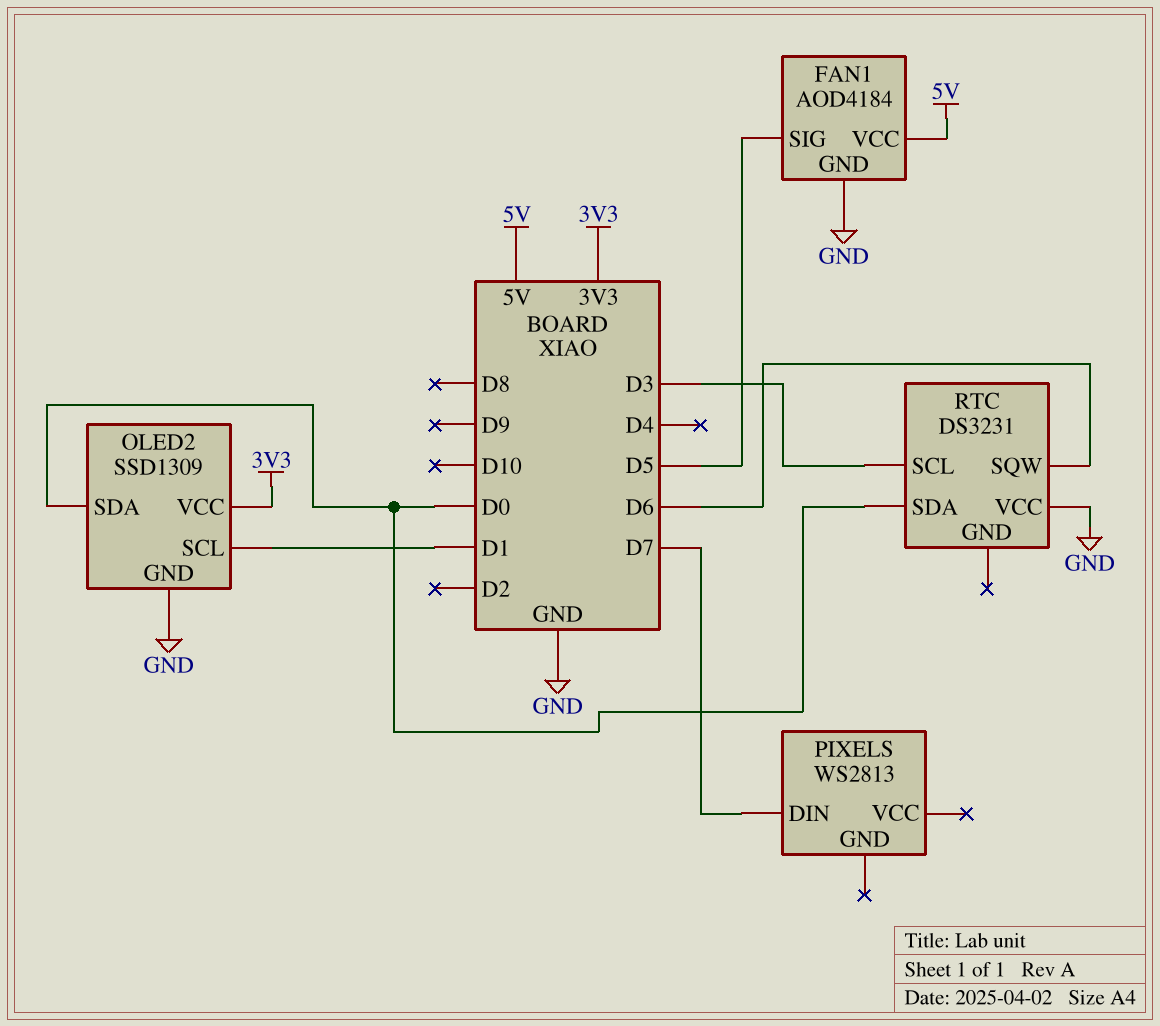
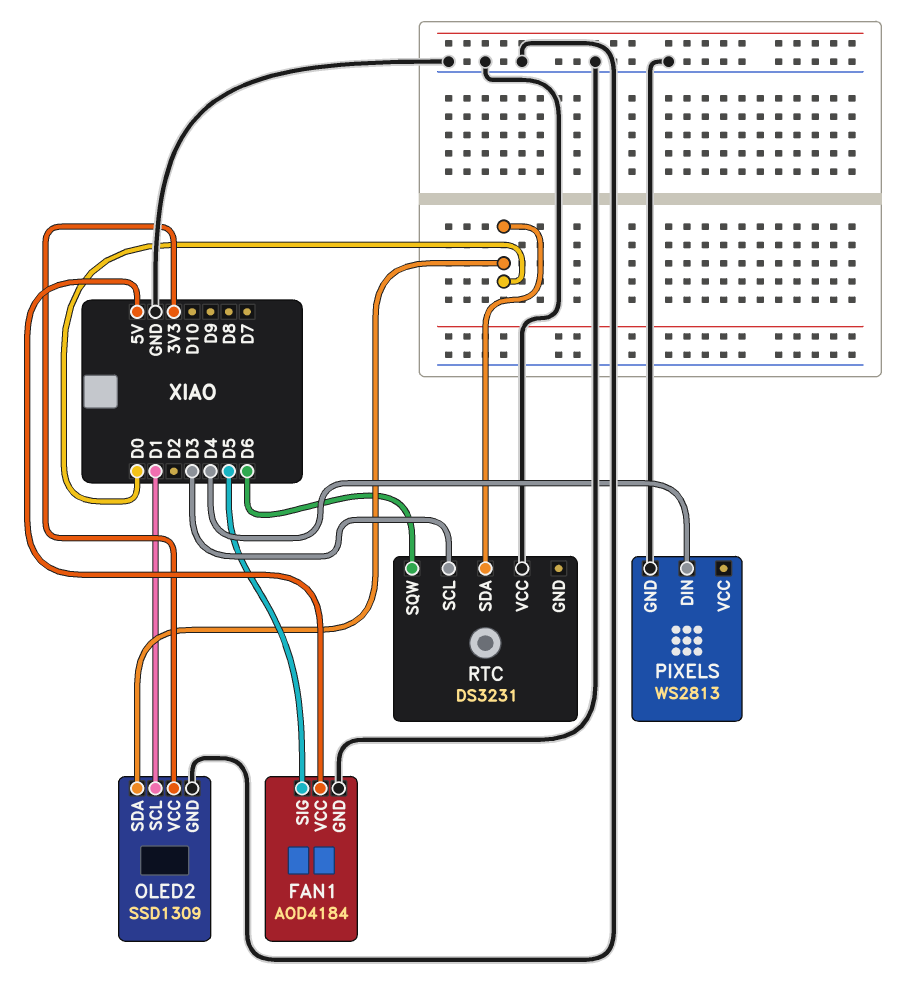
PIXELS pin DIN: D7 -> D4
PIXELS pin GND: none -> GND

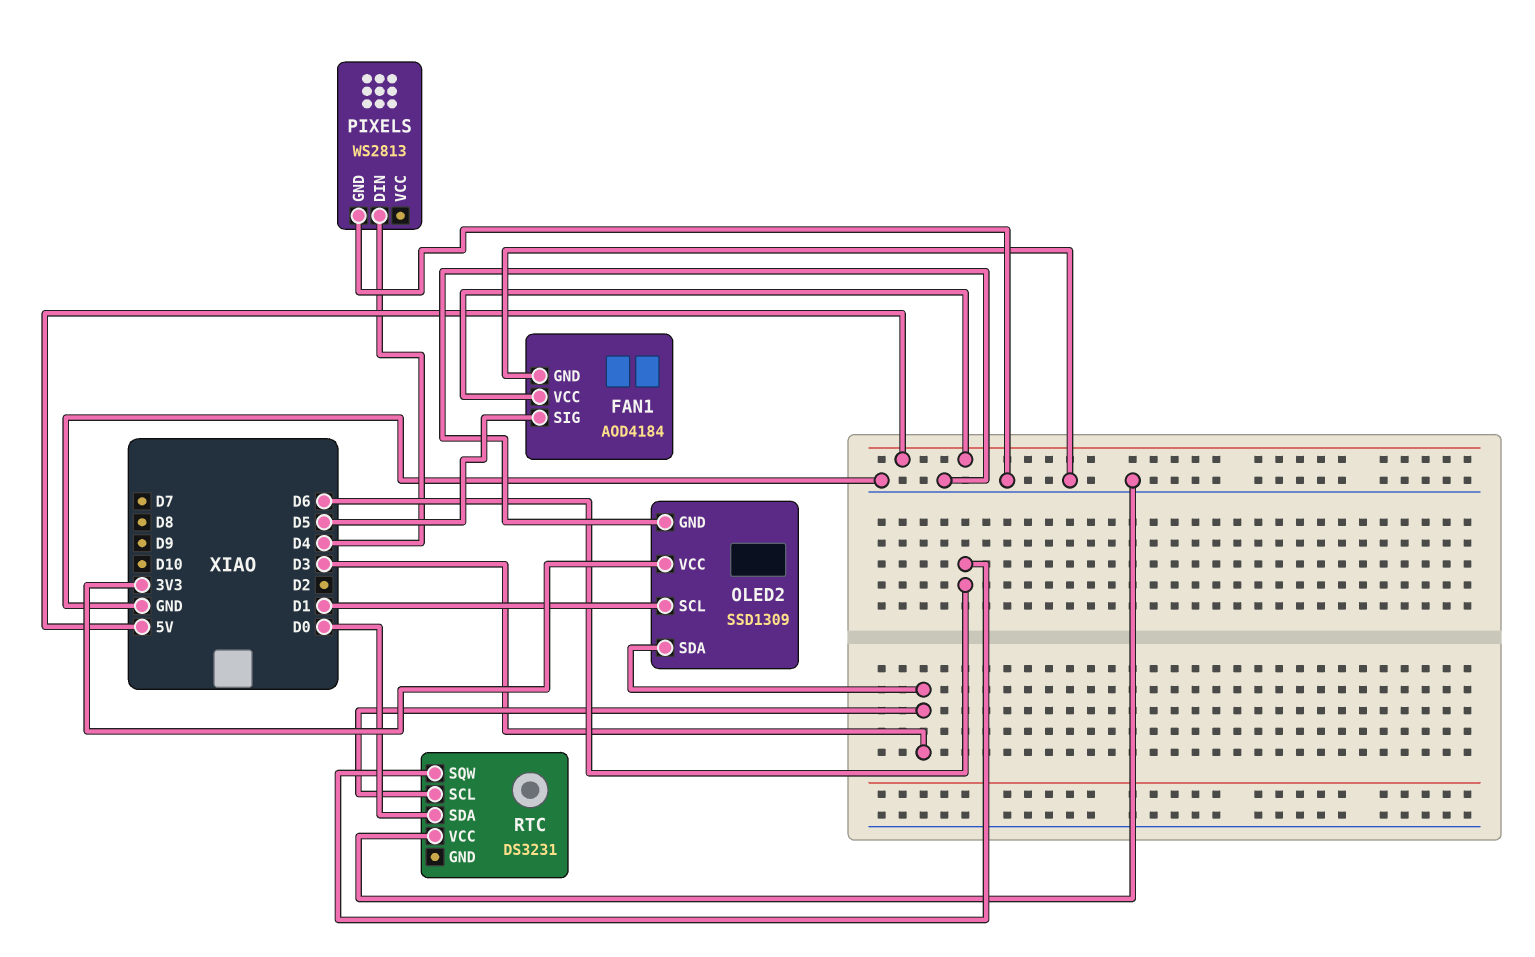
OLED2 pin SDA: D0 -> D3

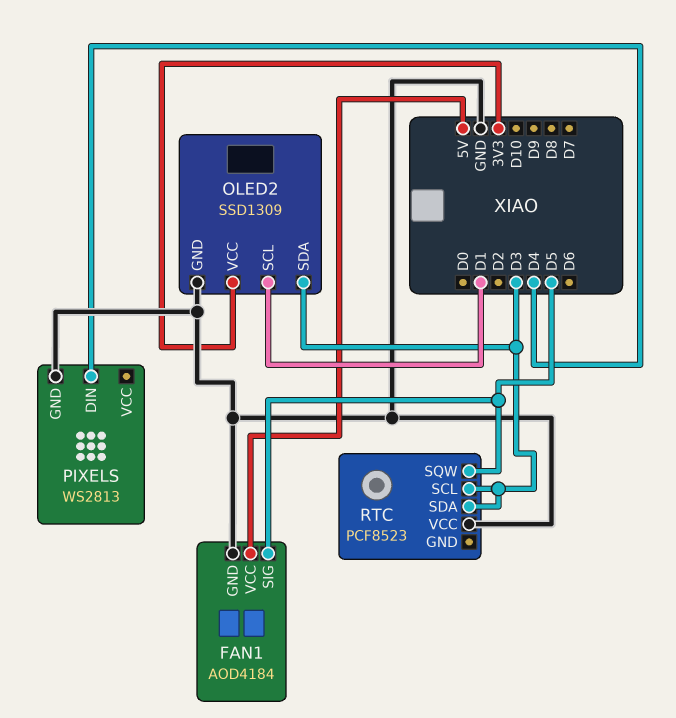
RTC: DS3231 -> PCF8523
RTC pin SDA: D0 -> D3
RTC pin SQW: D6 -> D5

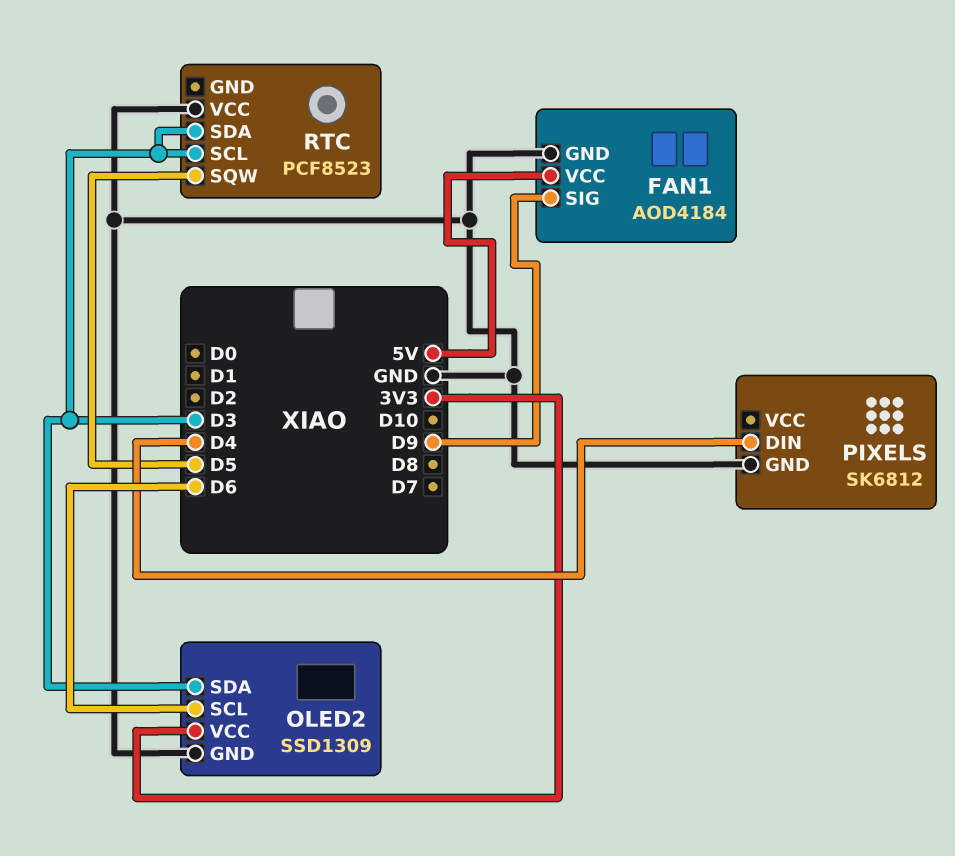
FAN1 pin SIG: D5 -> D9
OLED2 pin SCL: D1 -> D6
PIXELS: WS2813 -> SK6812

